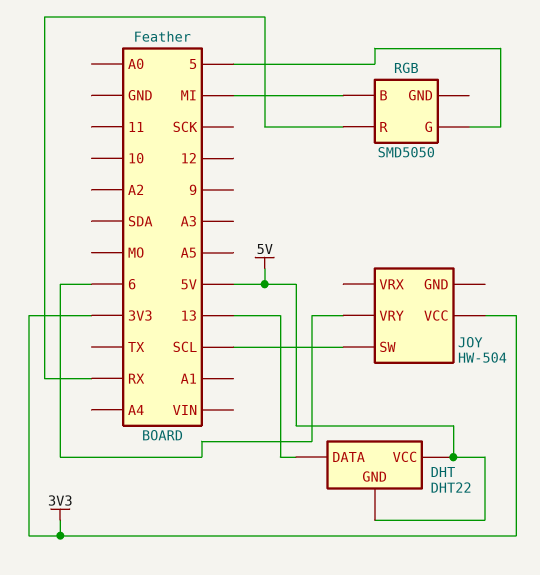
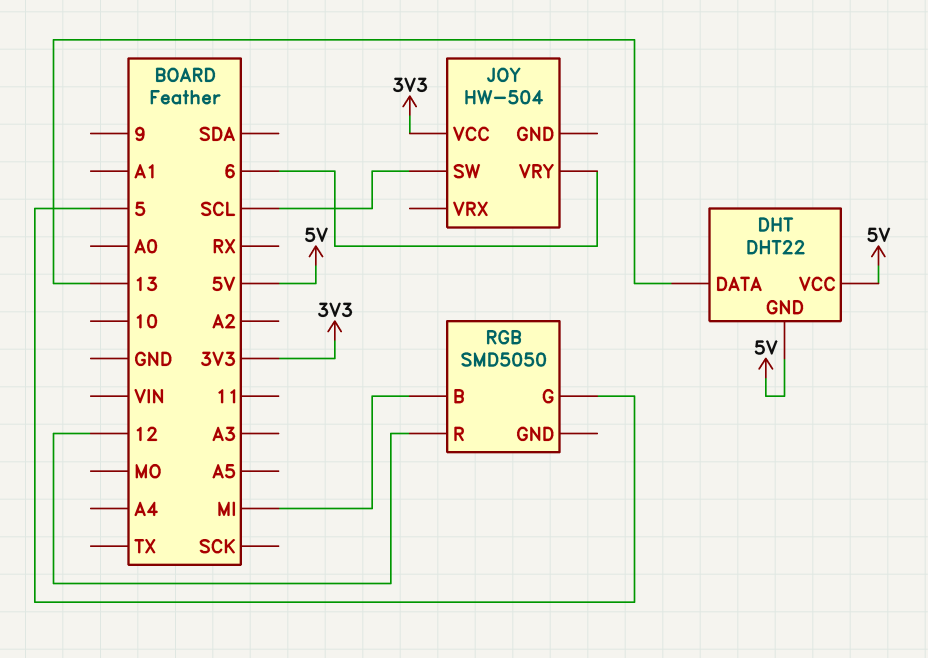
RGB pin R: RX -> 12

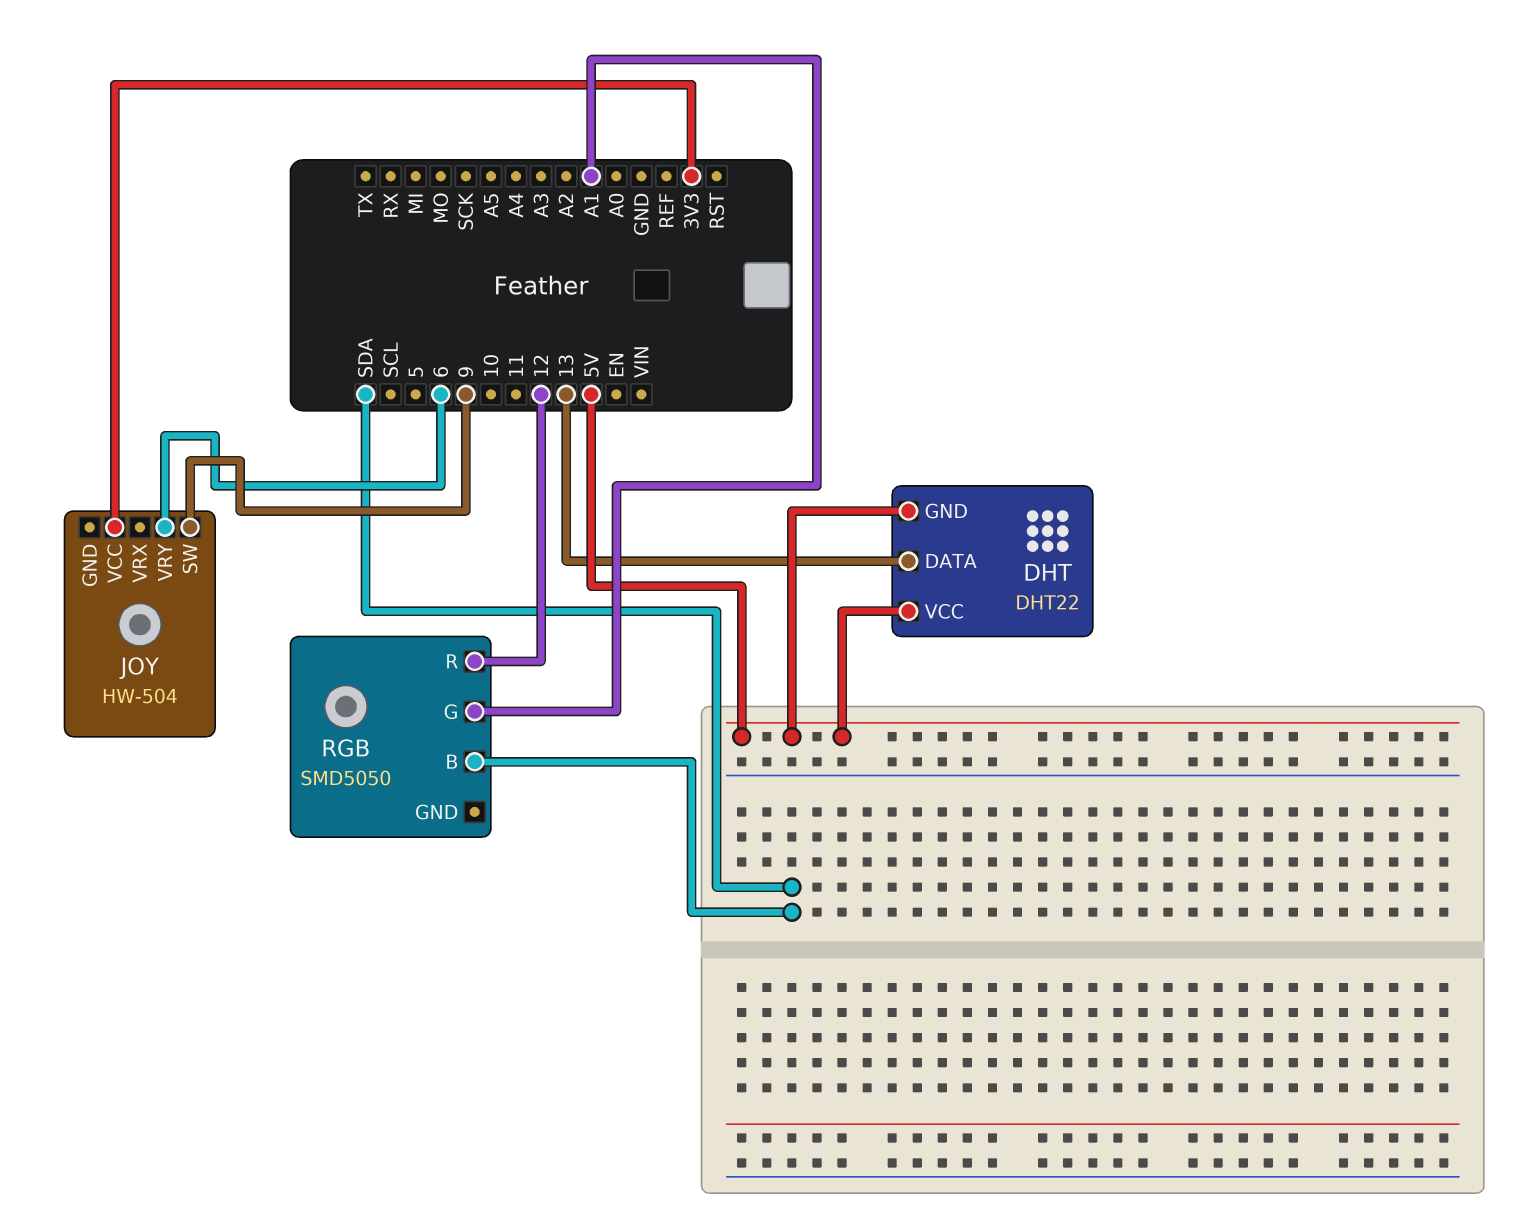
JOY pin SW: SCL -> 9
RGB pin B: MI -> SDA
RGB pin G: 5 -> A1

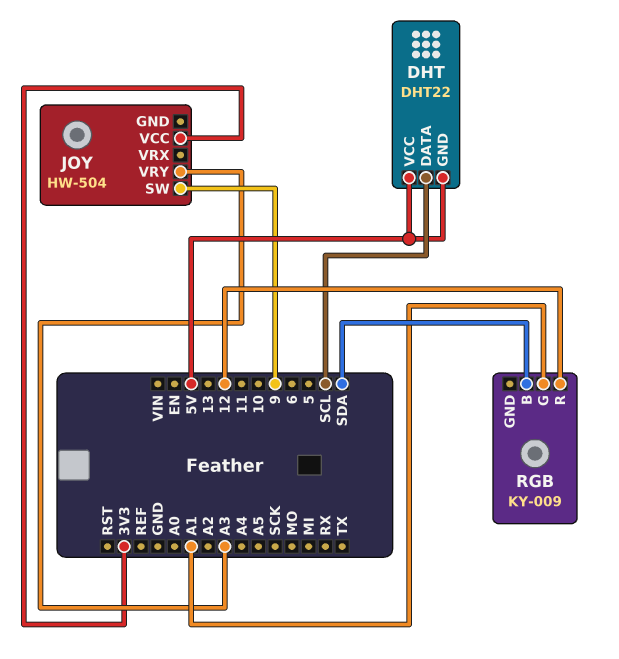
DHT pin DATA: 13 -> SCL
JOY pin VRY: 6 -> A3
RGB: SMD5050 -> KY-009

